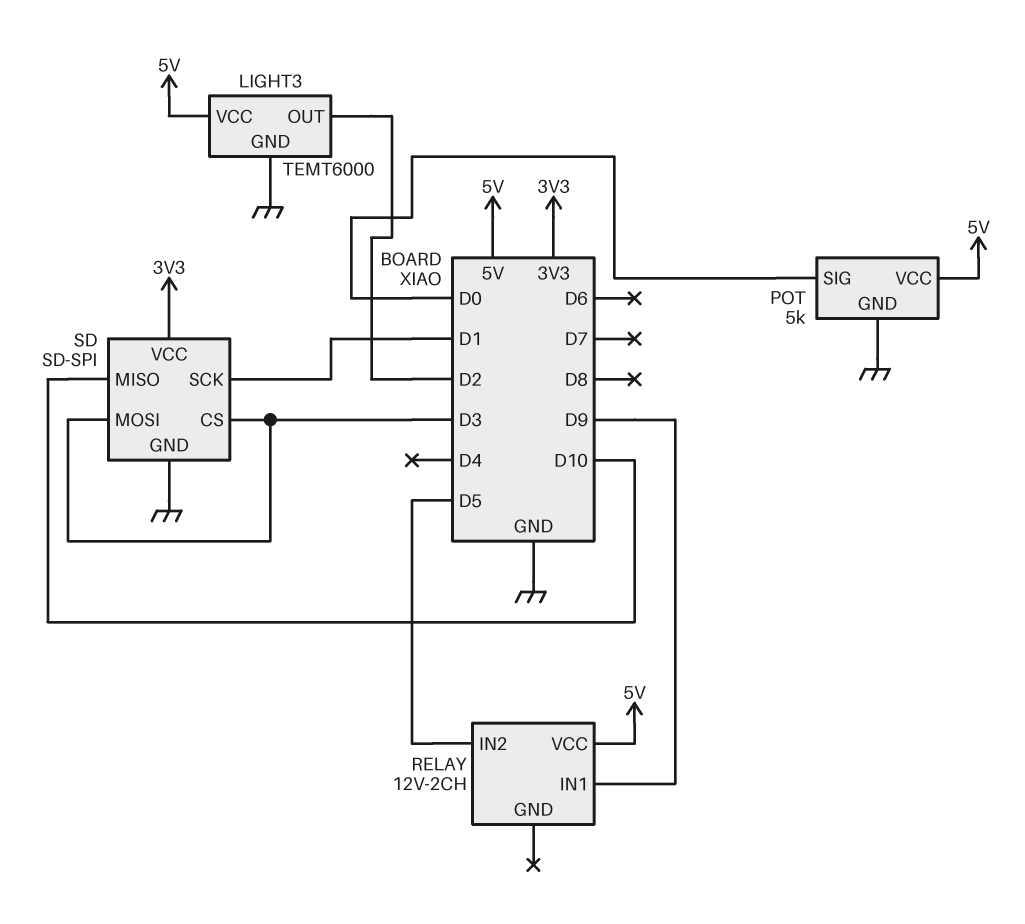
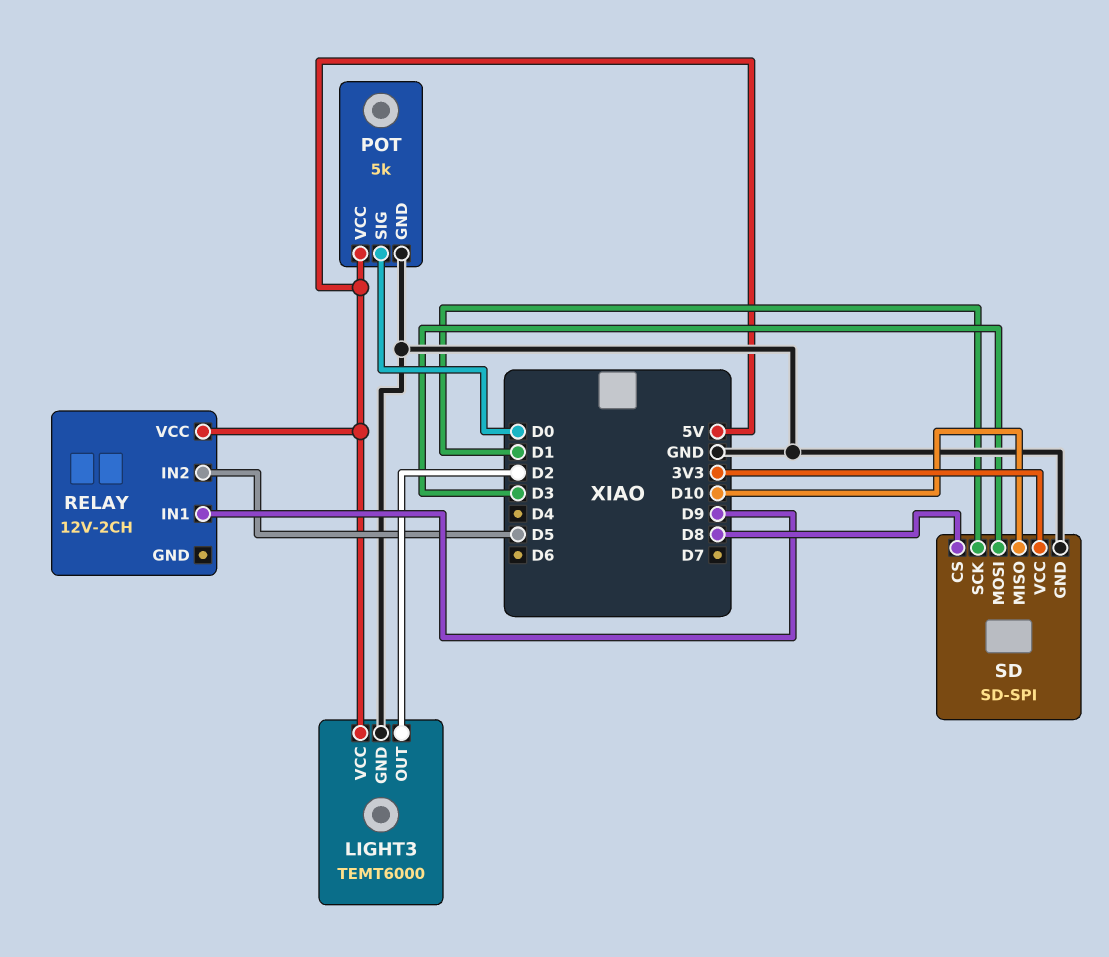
SD pin CS: D3 -> D8

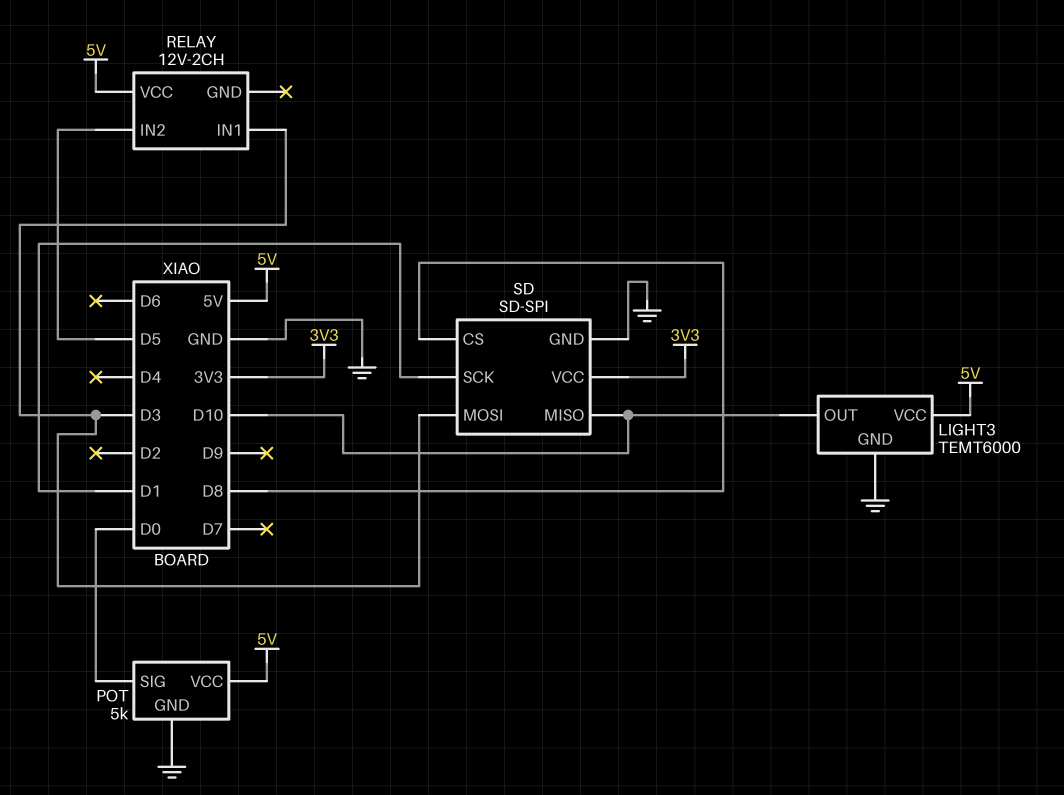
LIGHT3 pin OUT: D2 -> D10
RELAY pin IN1: D9 -> D3

